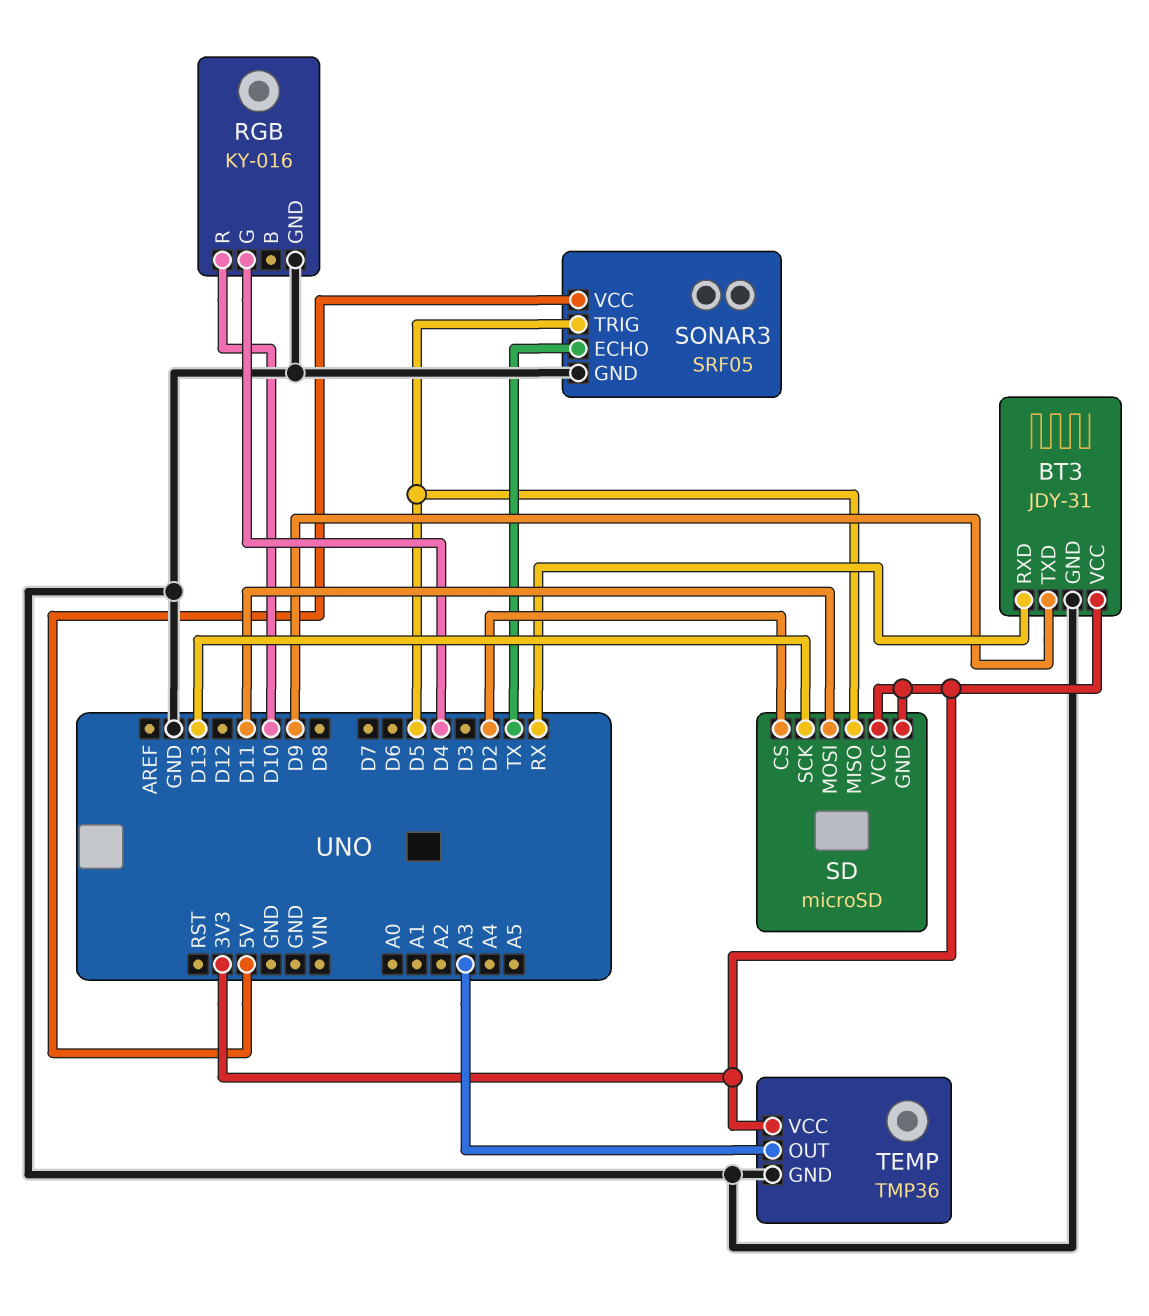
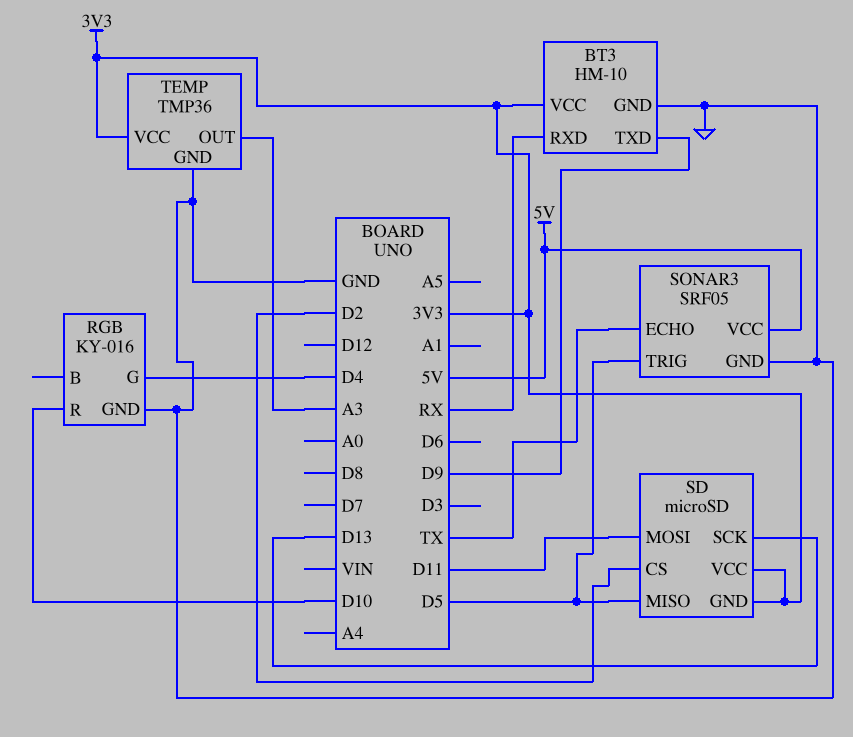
BT3: JDY-31 -> HM-10

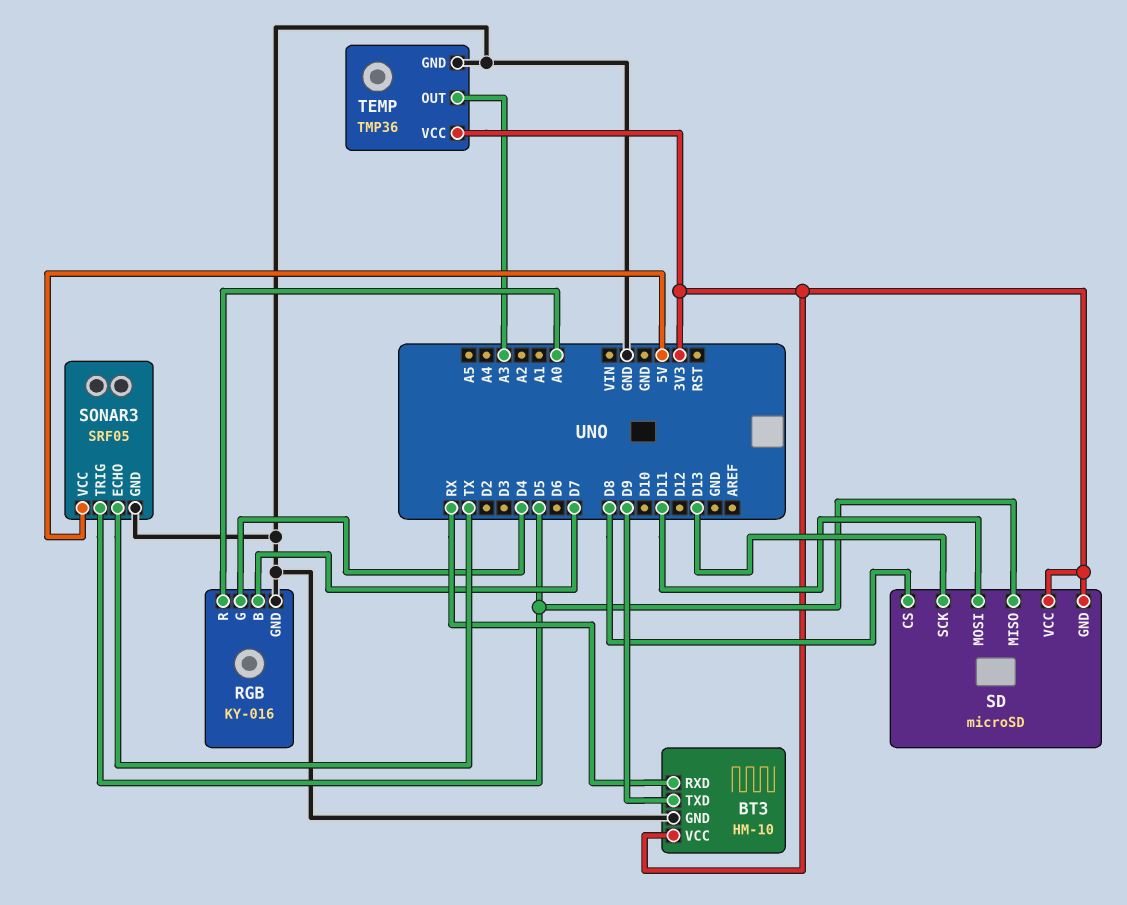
RGB pin B: none -> D7
RGB pin R: D10 -> A0
SD pin CS: D2 -> D8

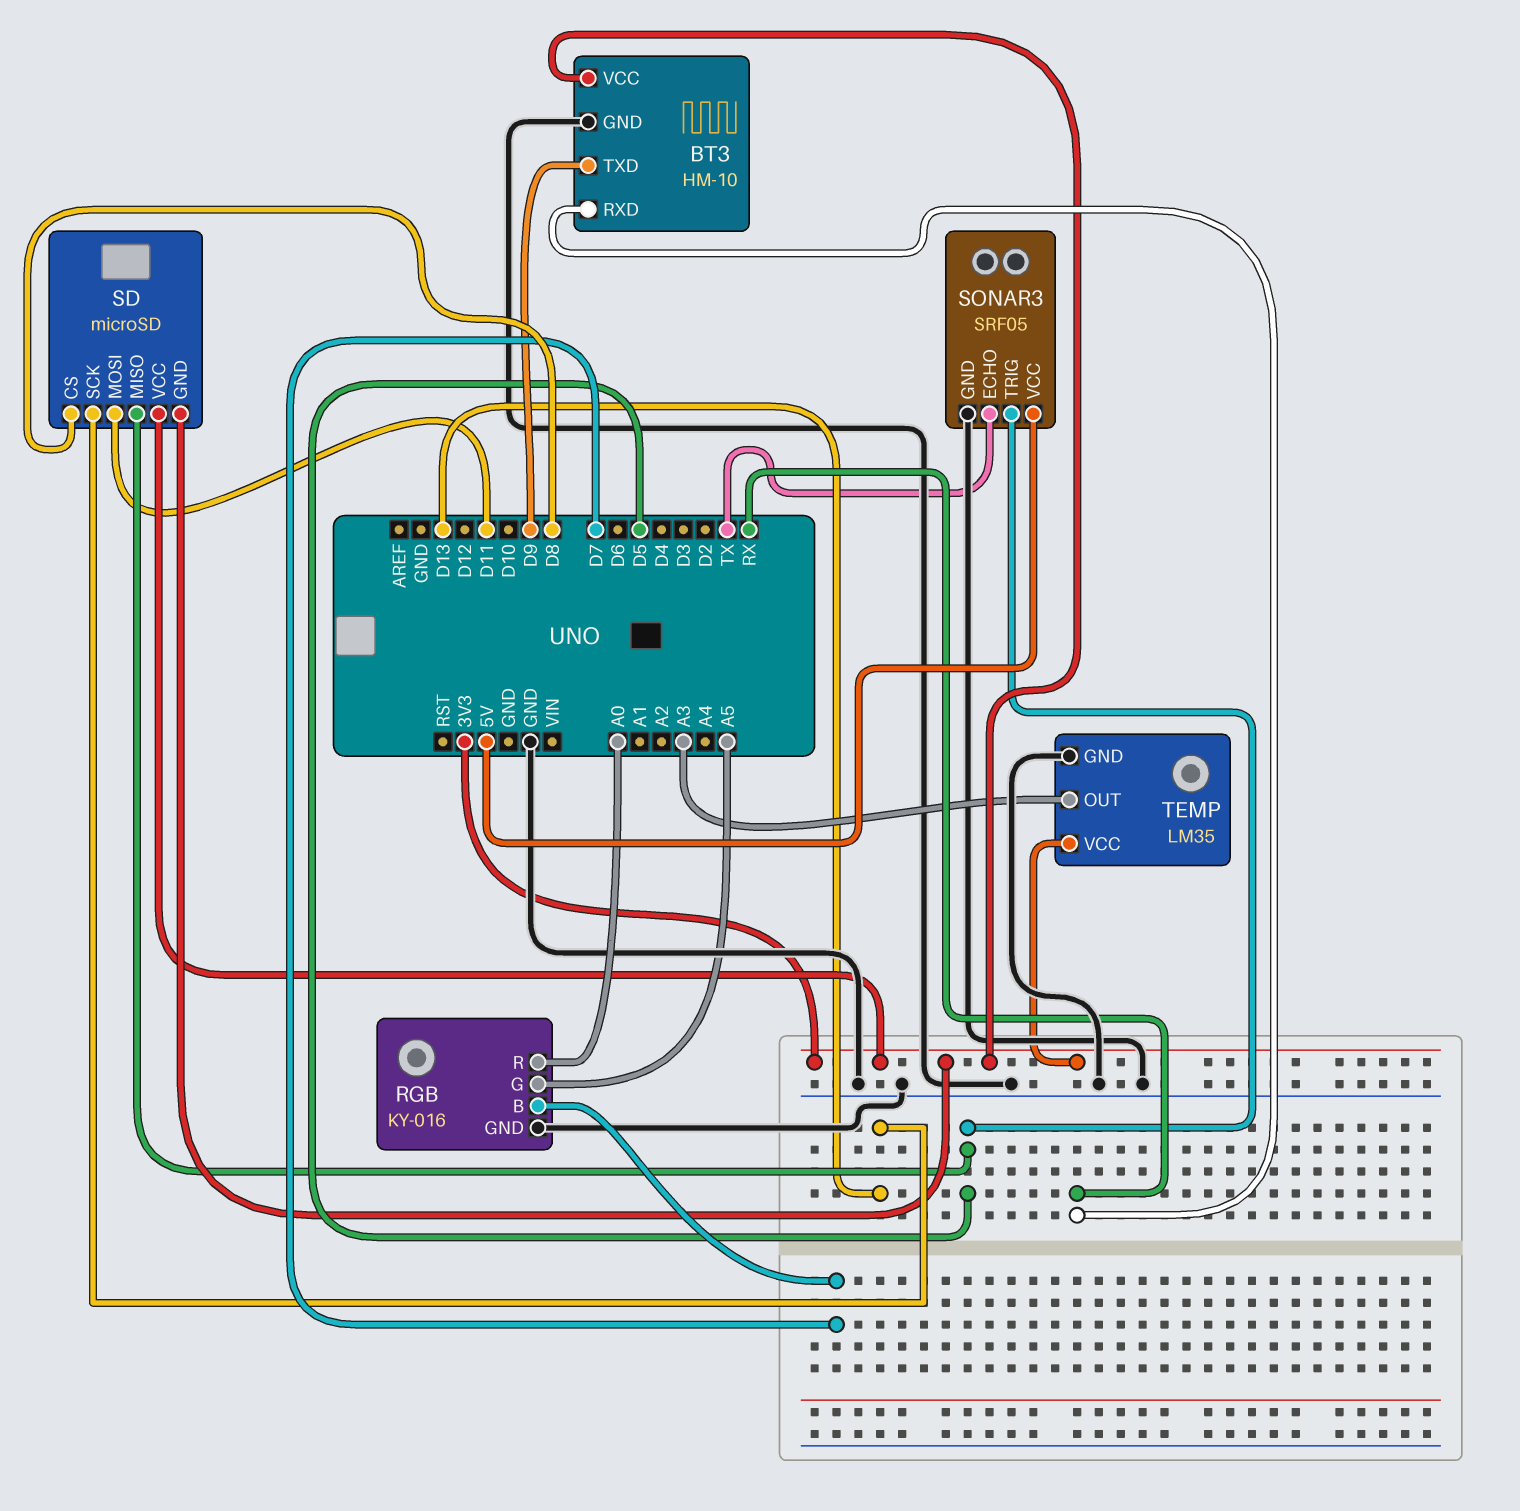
RGB pin G: D4 -> A5
TEMP: TMP36 -> LM35

